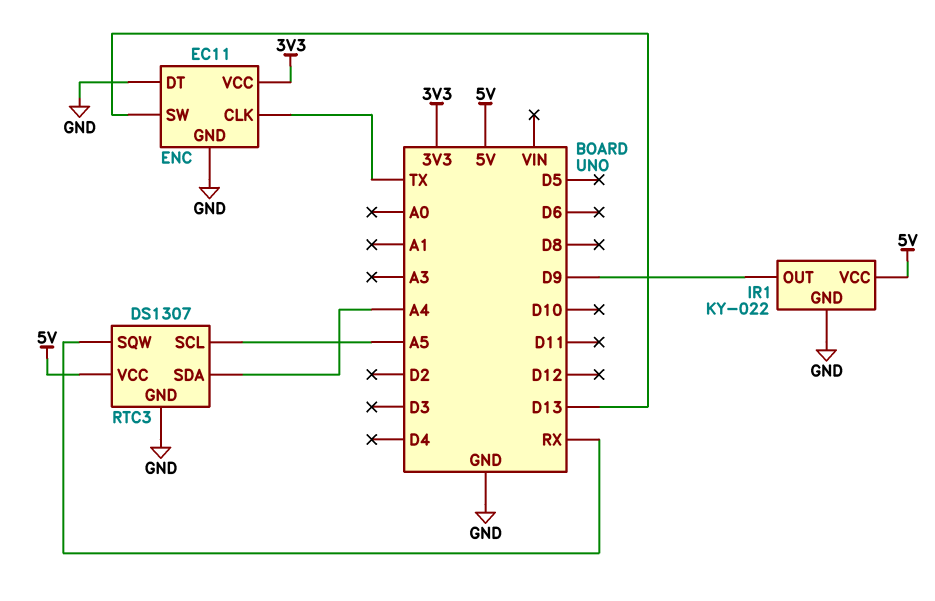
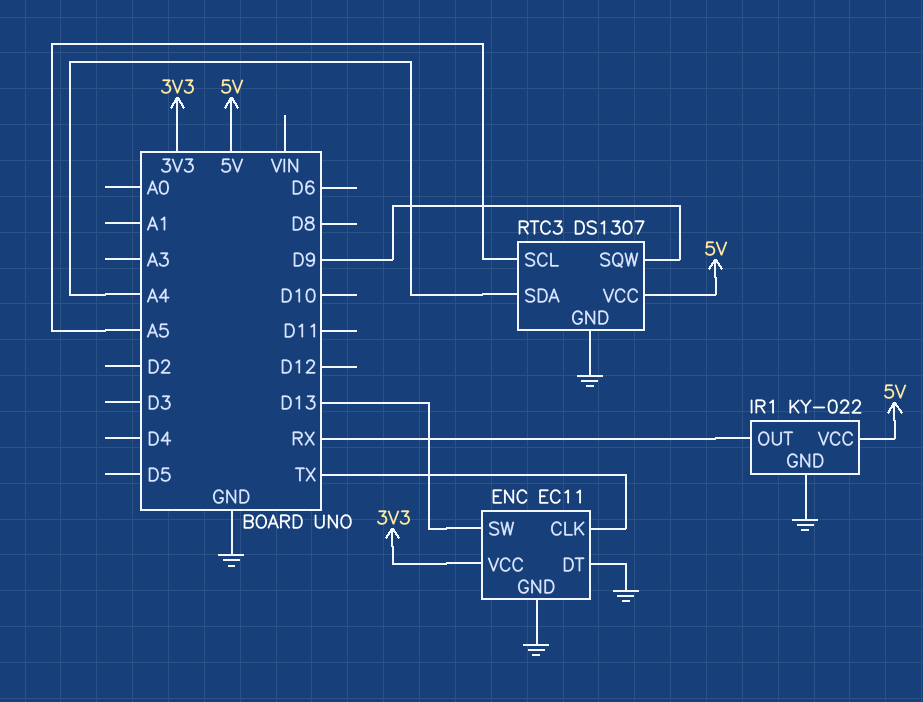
IR1 pin OUT: D9 -> RX
RTC3 pin SQW: RX -> D9

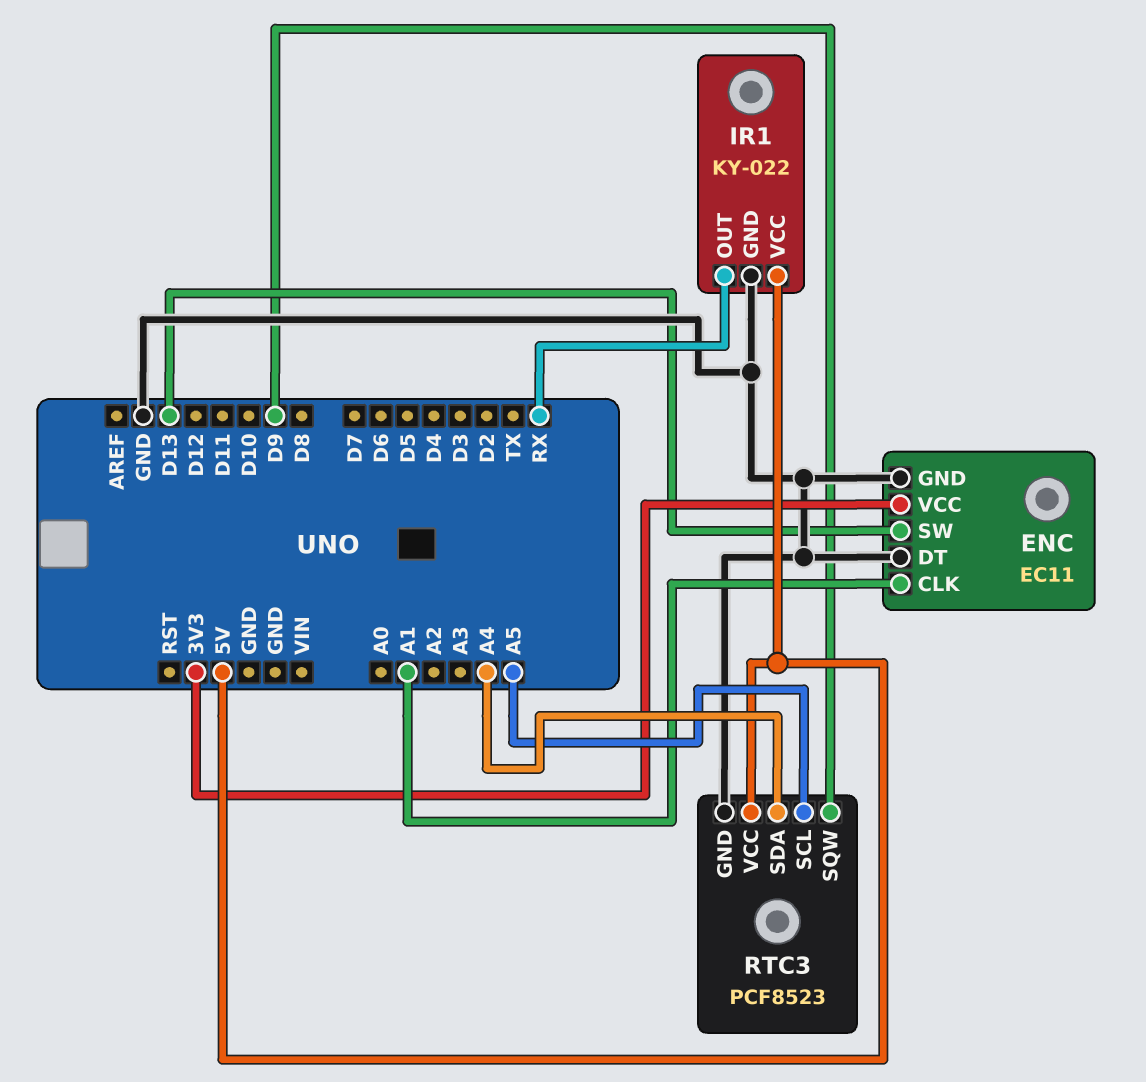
ENC pin CLK: TX -> A1
RTC3: DS1307 -> PCF8523

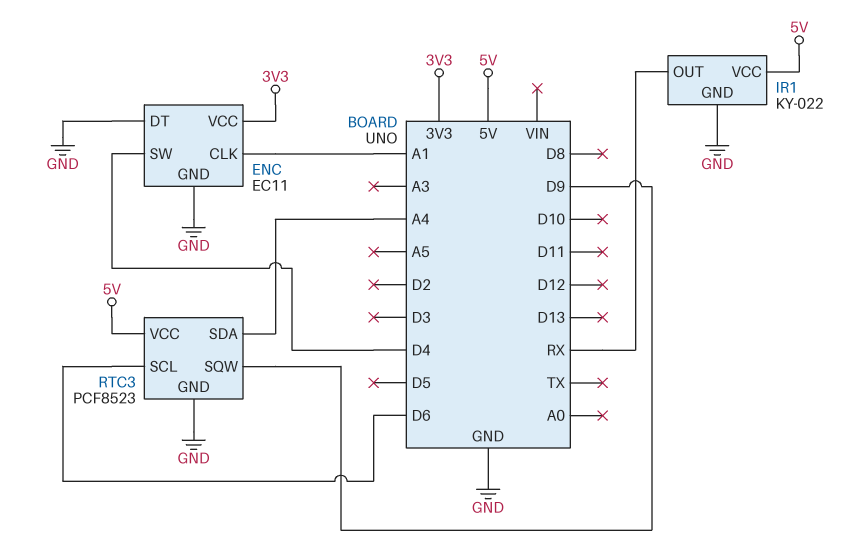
ENC pin SW: D13 -> D4
RTC3 pin SCL: A5 -> D6

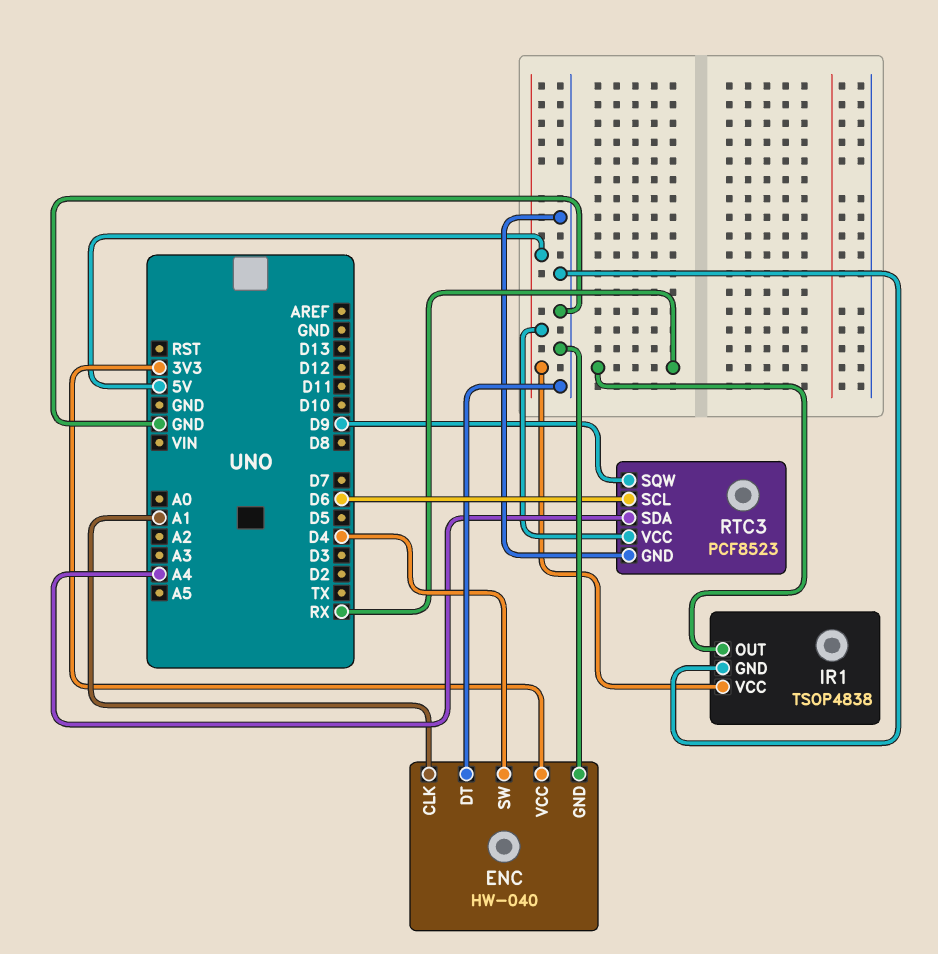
ENC: EC11 -> HW-040
IR1: KY-022 -> TSOP4838

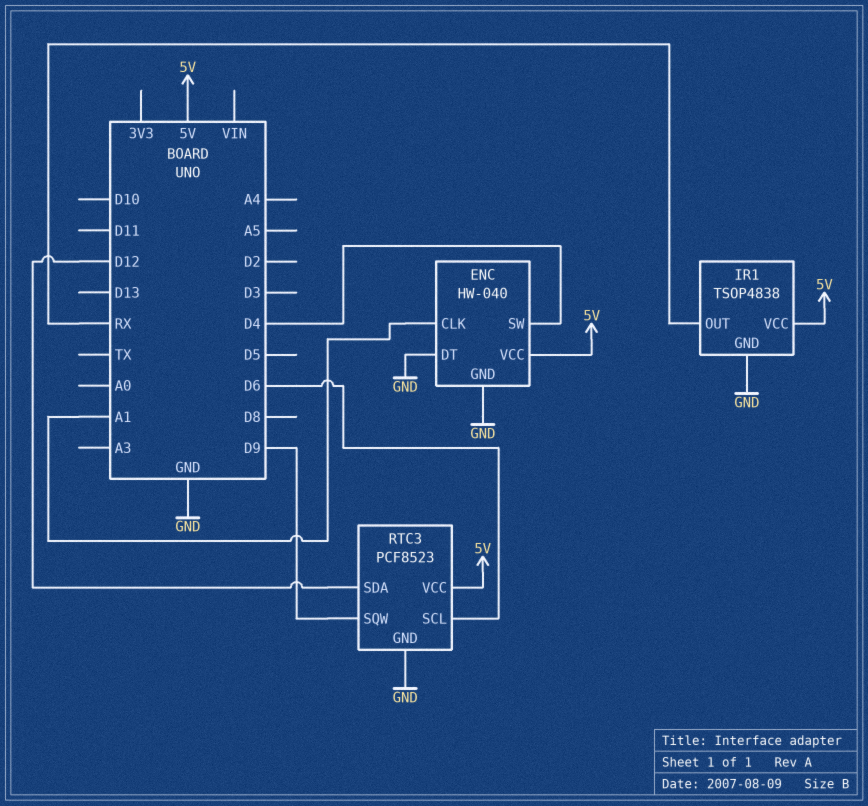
ENC pin VCC: 3V3 -> 5V
RTC3 pin SDA: A4 -> D12

